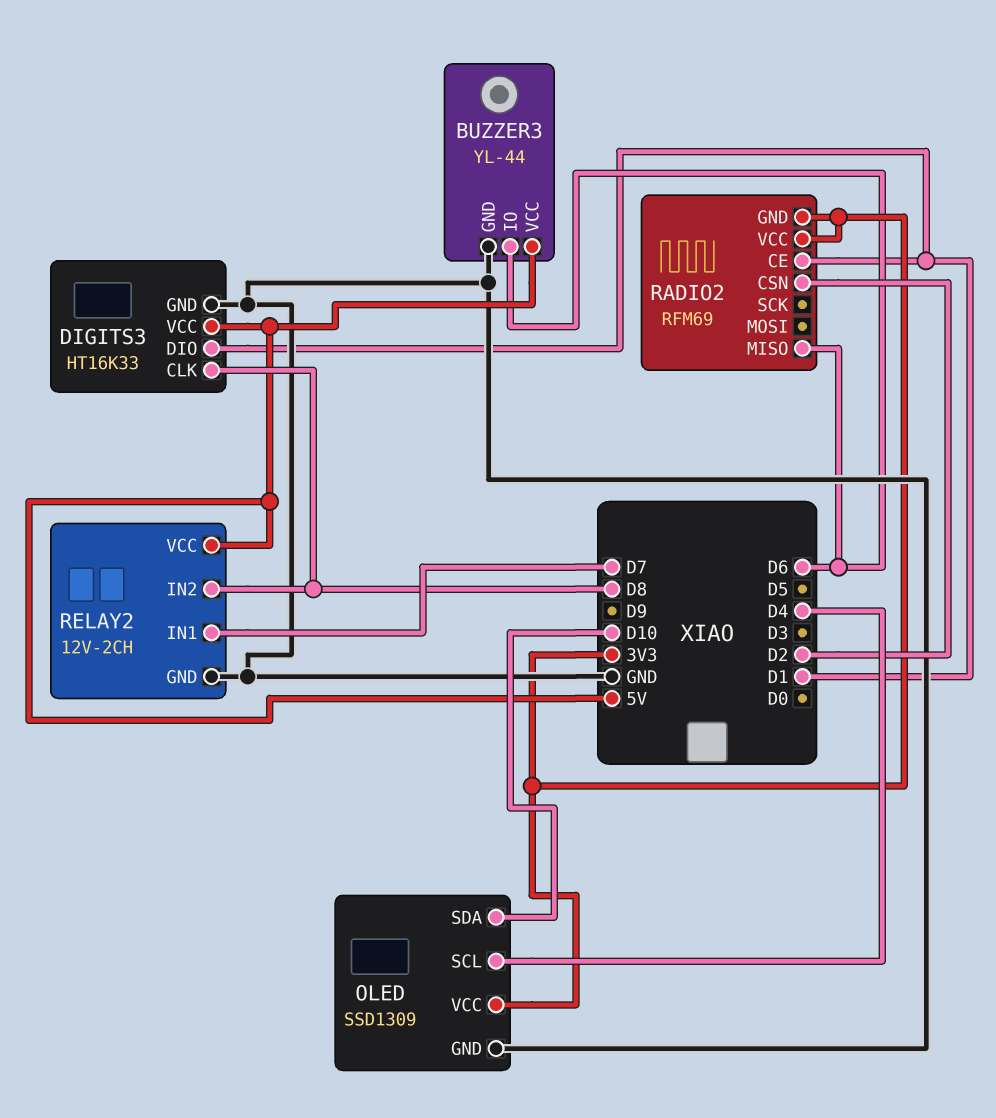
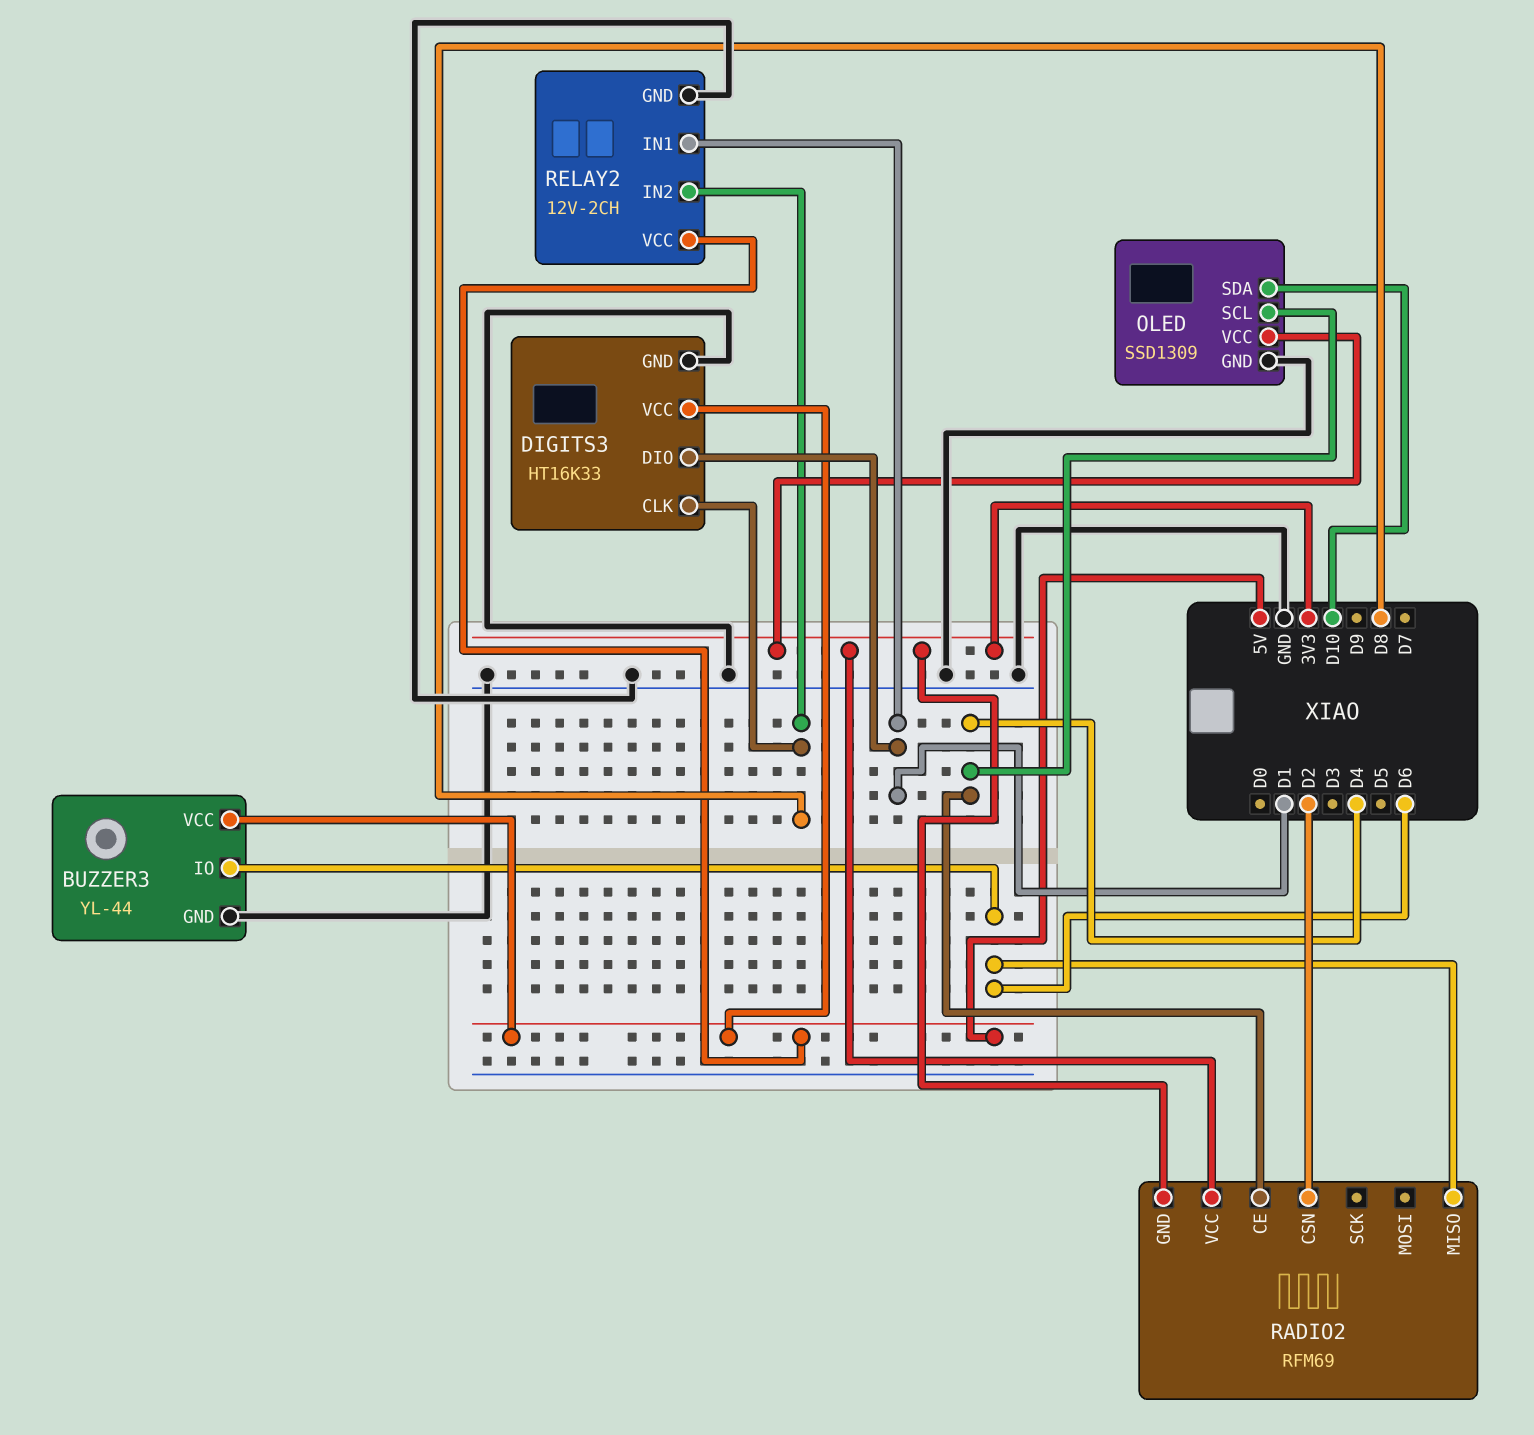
RADIO2 pin CE: D1 -> D4
RELAY2 pin IN1: D7 -> D1

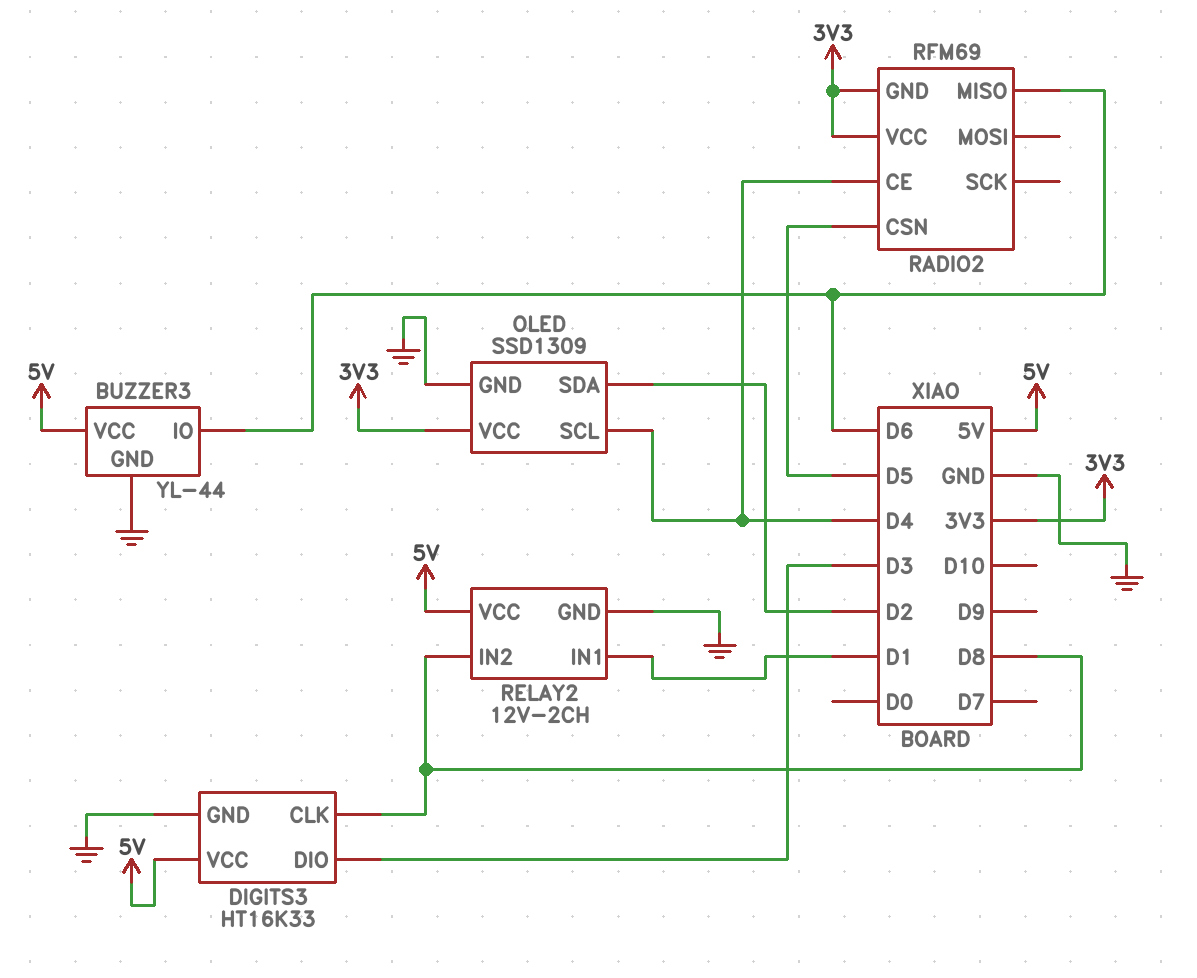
DIGITS3 pin DIO: D1 -> D3
OLED pin SDA: D10 -> D2
RADIO2 pin CSN: D2 -> D5

